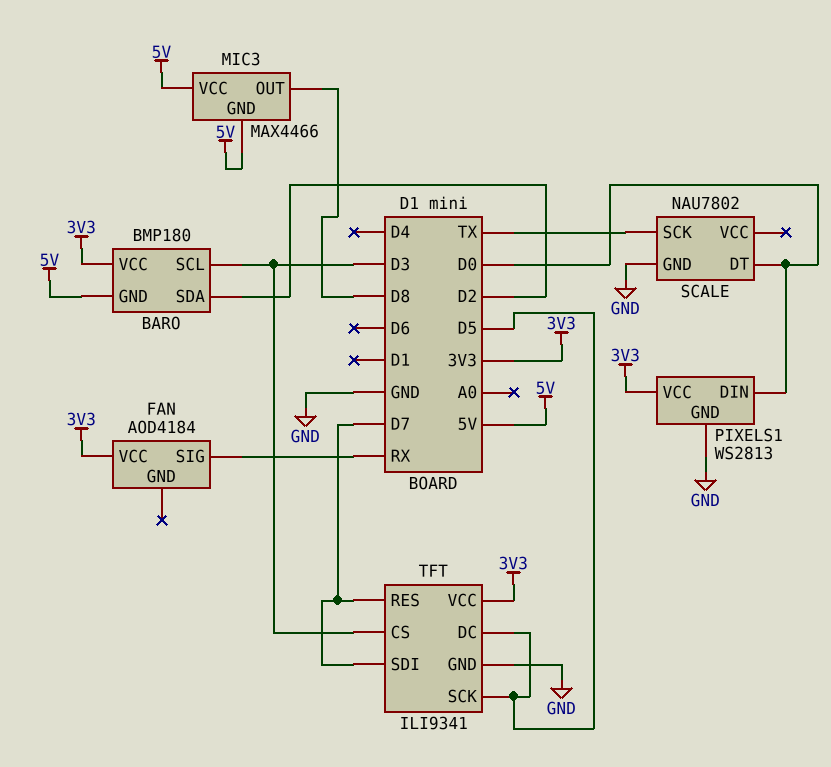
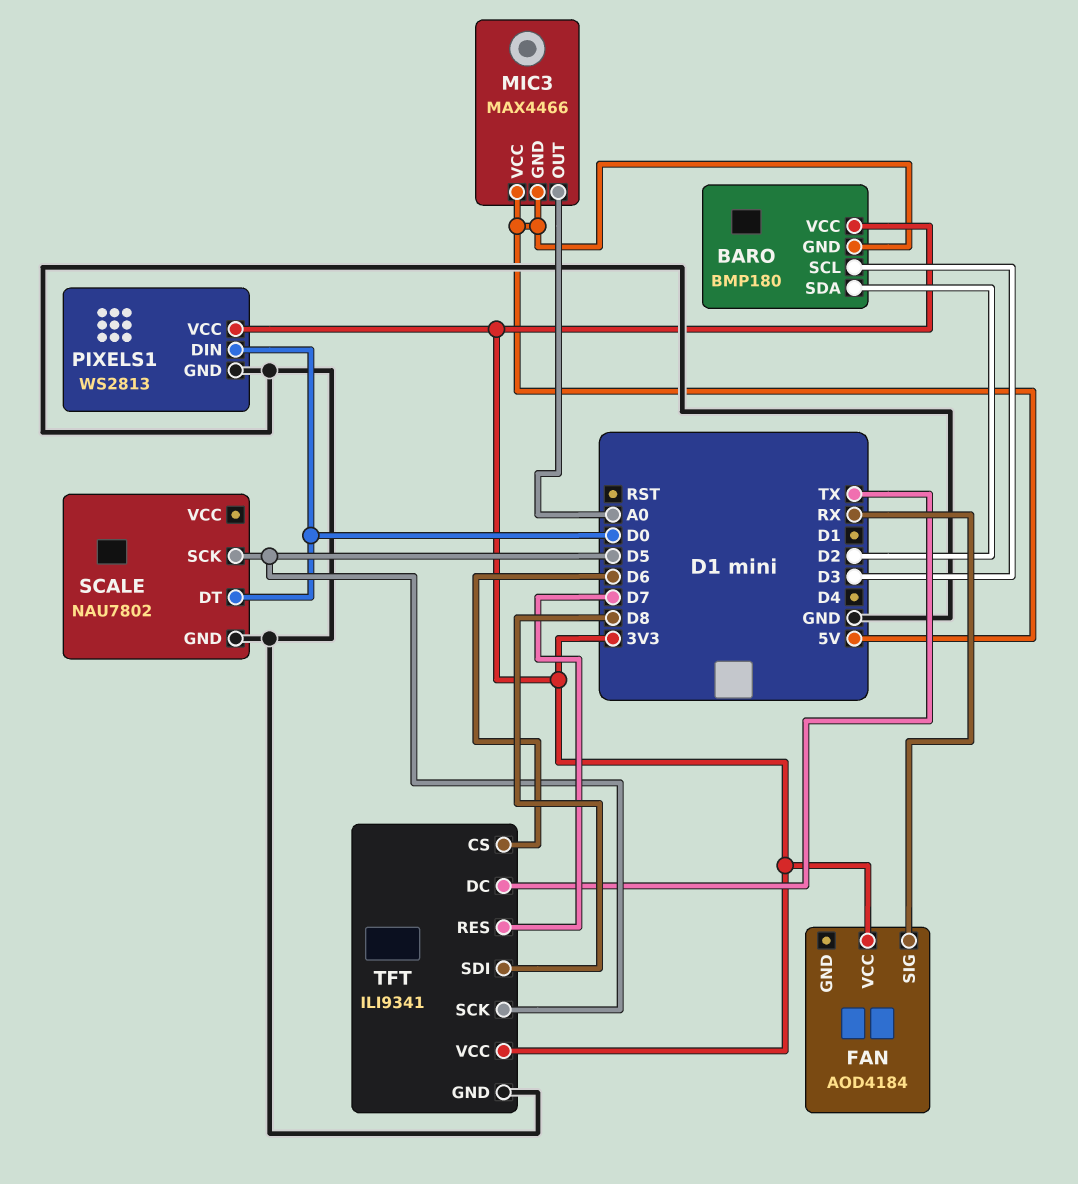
MIC3 pin OUT: D8 -> A0
SCALE pin SCK: TX -> D5
TFT pin CS: D3 -> D6
TFT pin DC: D5 -> TX
TFT pin SDI: D7 -> D8

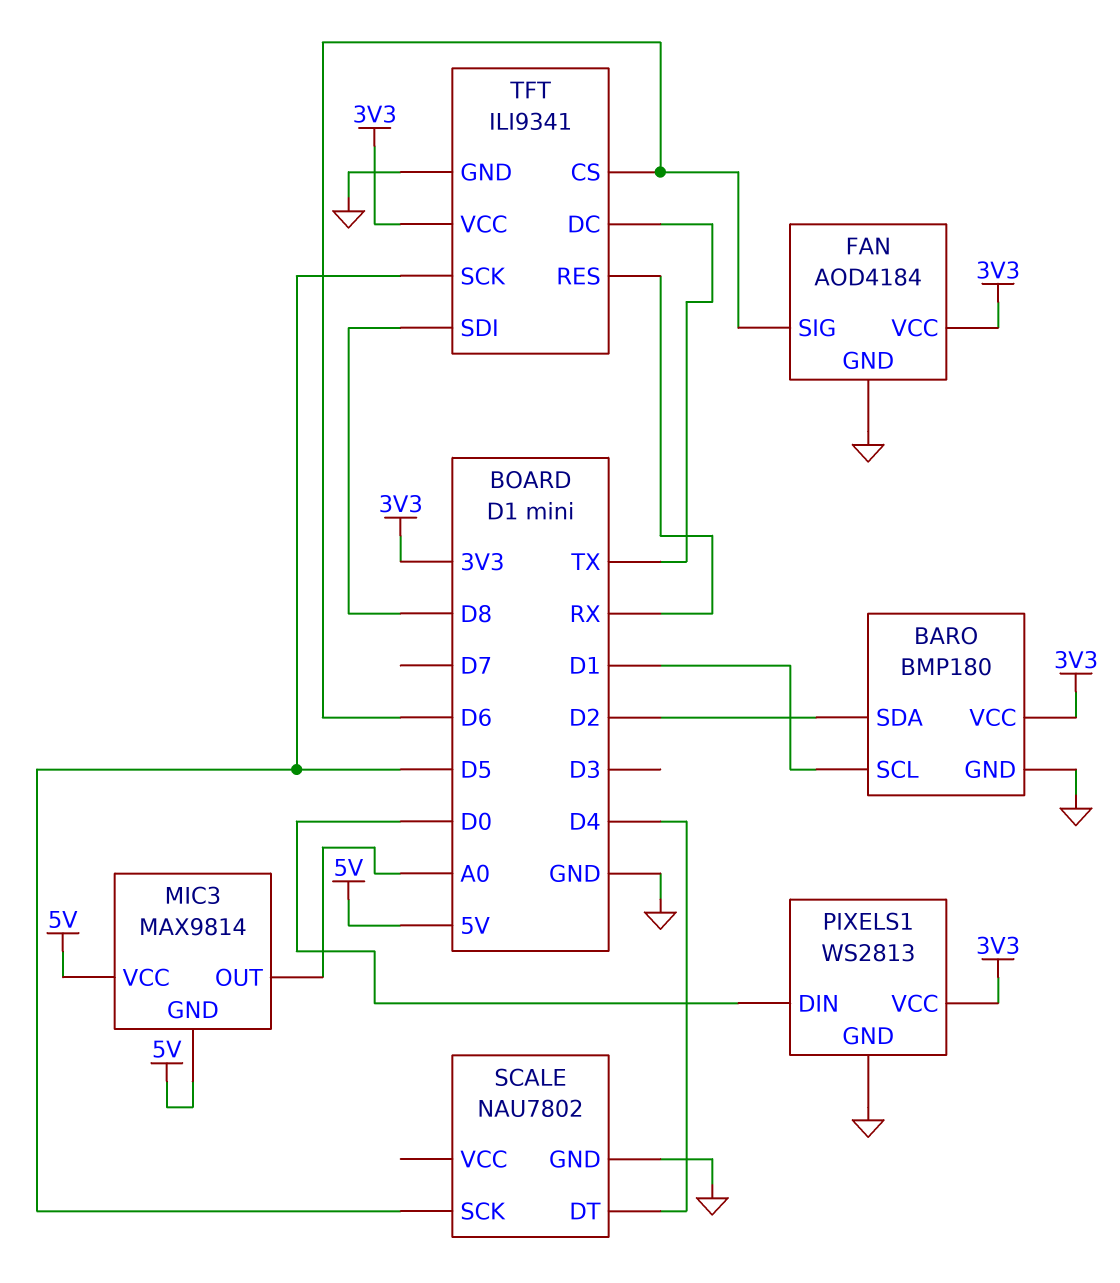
BARO pin GND: 5V -> GND
BARO pin SCL: D3 -> D1
FAN pin GND: none -> GND
FAN pin SIG: RX -> D6
MIC3: MAX4466 -> MAX9814
SCALE pin DT: D0 -> D4
TFT pin RES: D7 -> RX

